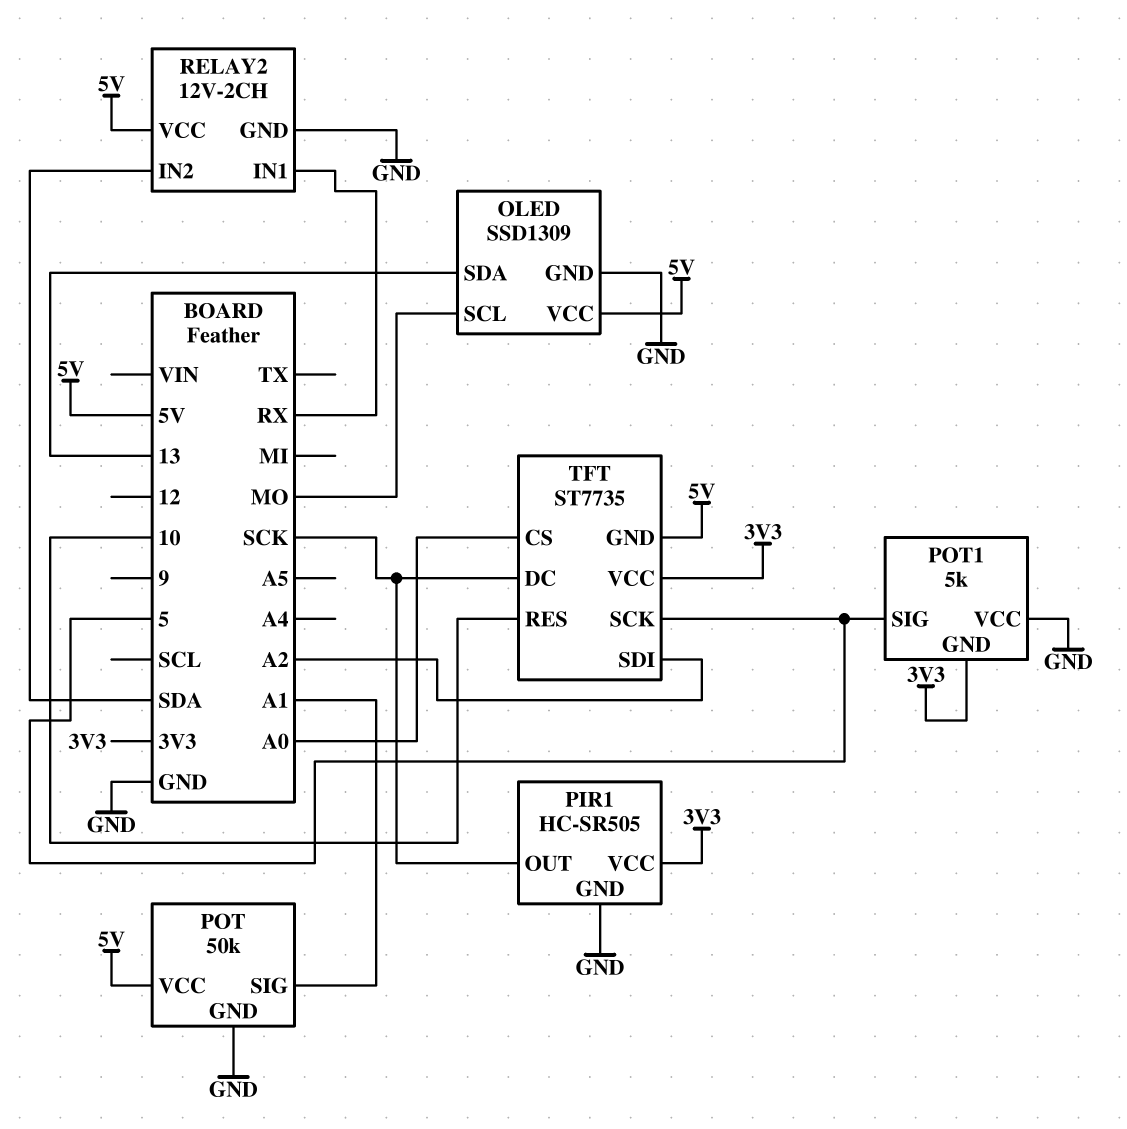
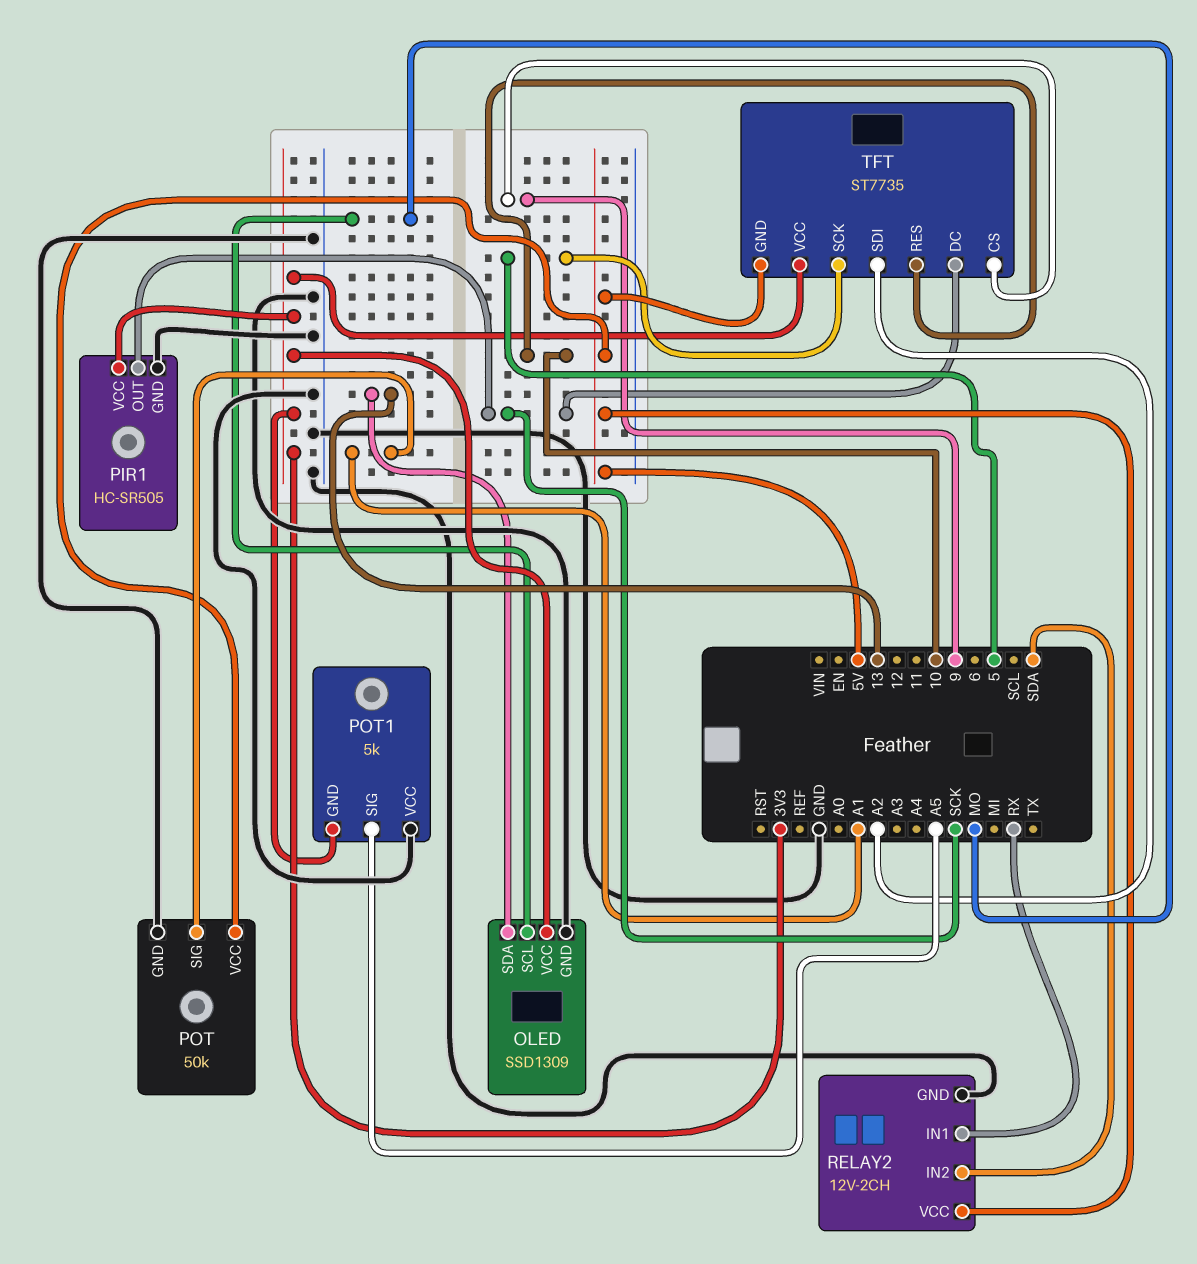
OLED pin VCC: 5V -> 3V3
POT1 pin SIG: 5 -> A5
TFT pin CS: A0 -> 9

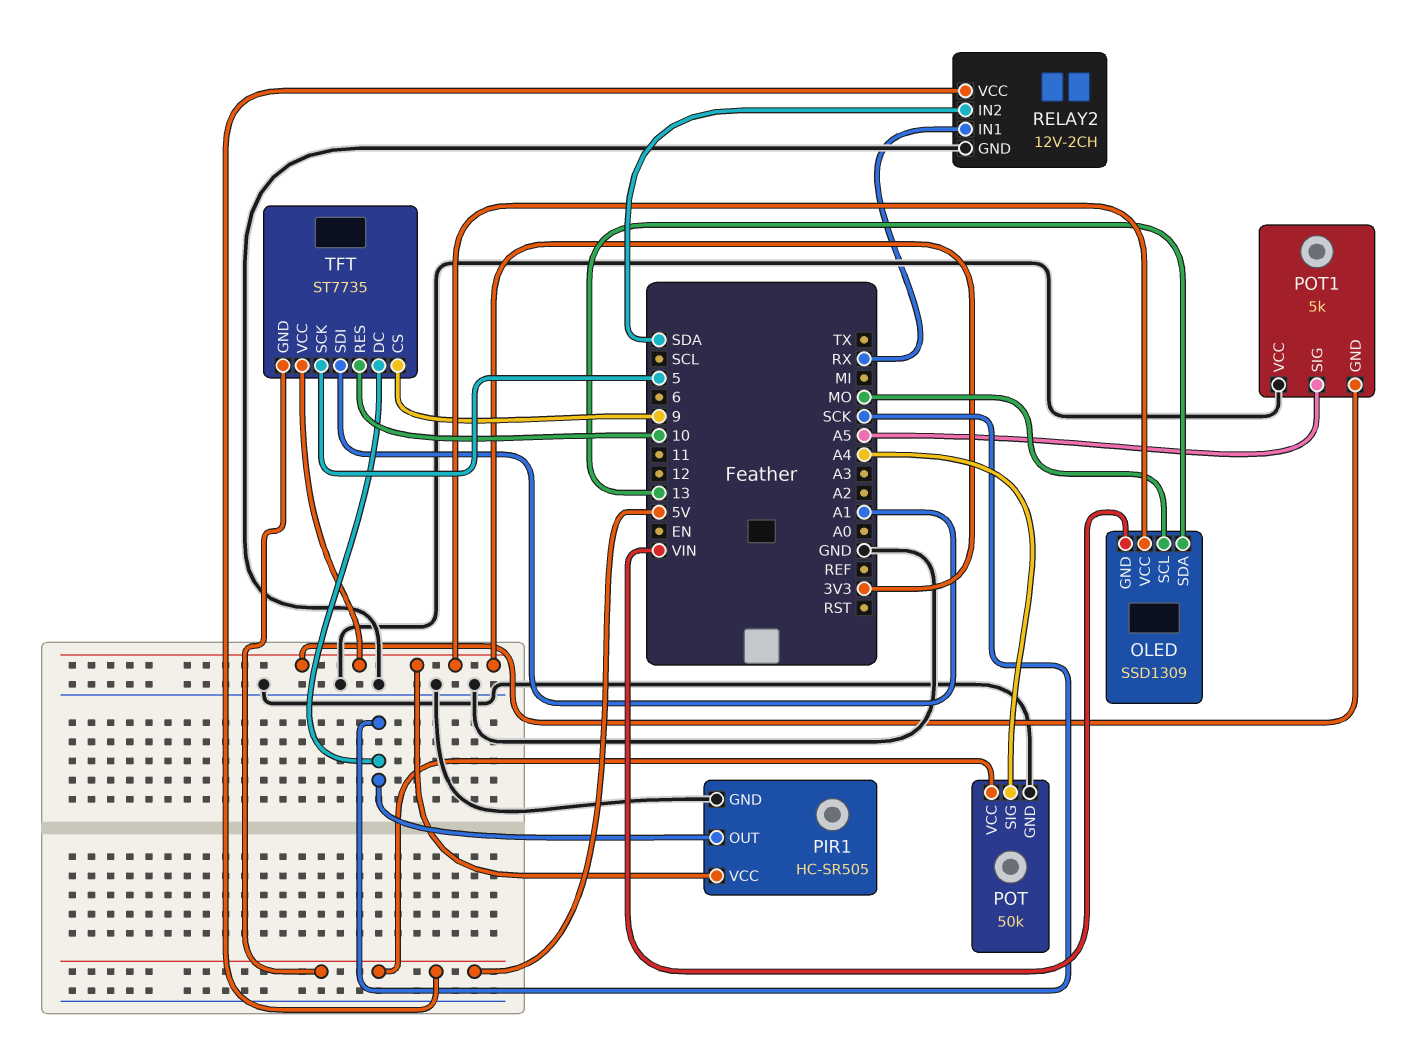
OLED pin GND: GND -> VIN
POT pin SIG: A1 -> A4
TFT pin SDI: A2 -> A1

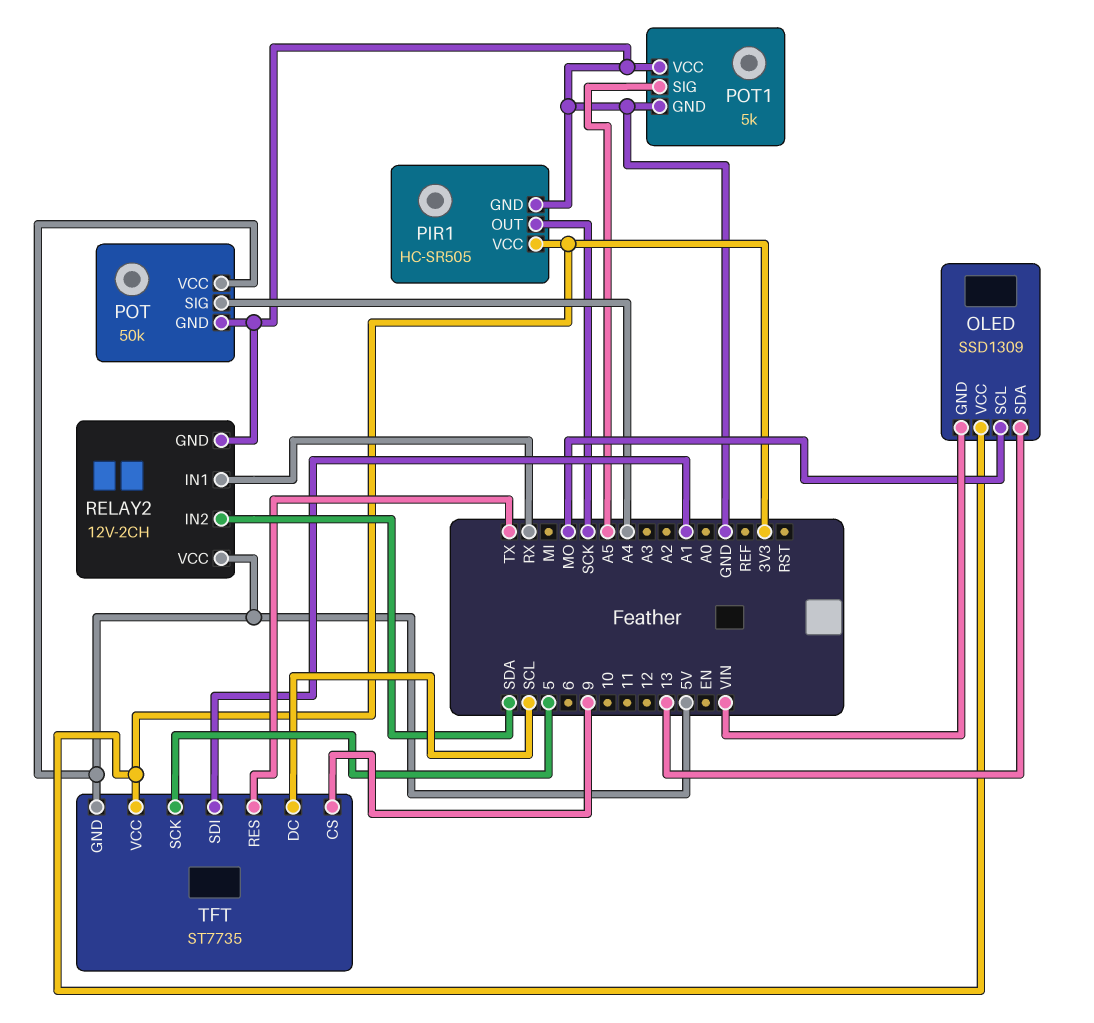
POT1 pin GND: 3V3 -> GND
TFT pin DC: SCK -> SCL
TFT pin RES: 10 -> TX

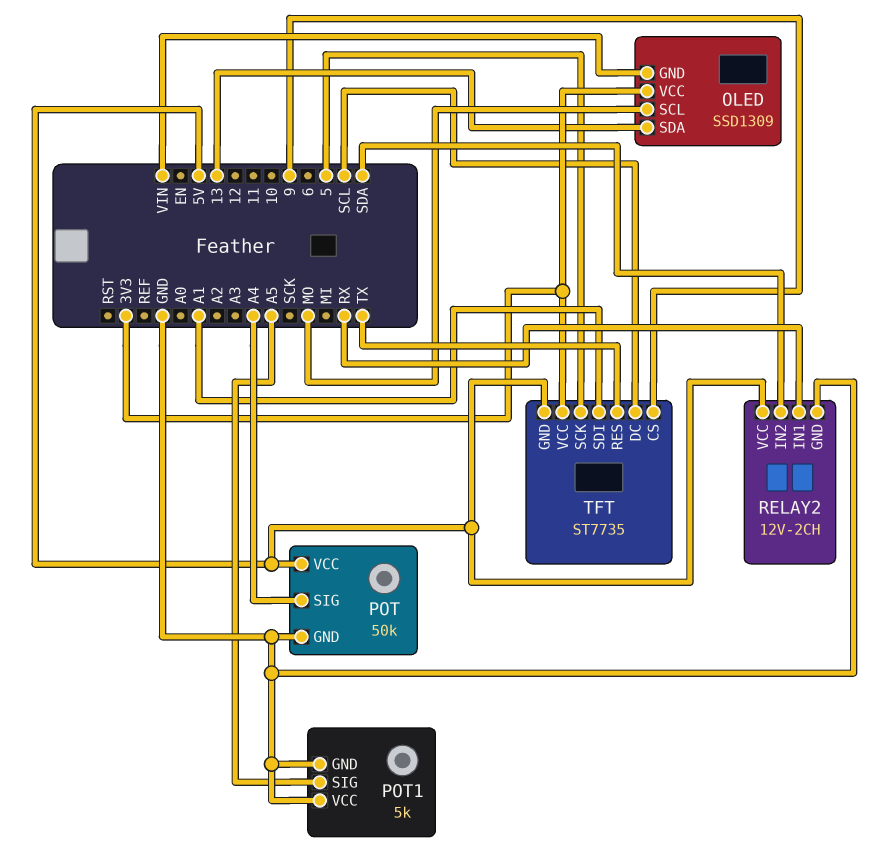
PIR1: HC-SR505 -> none
PIR1 pin GND: GND -> none
PIR1 pin OUT: SCK -> none
PIR1 pin VCC: 3V3 -> none

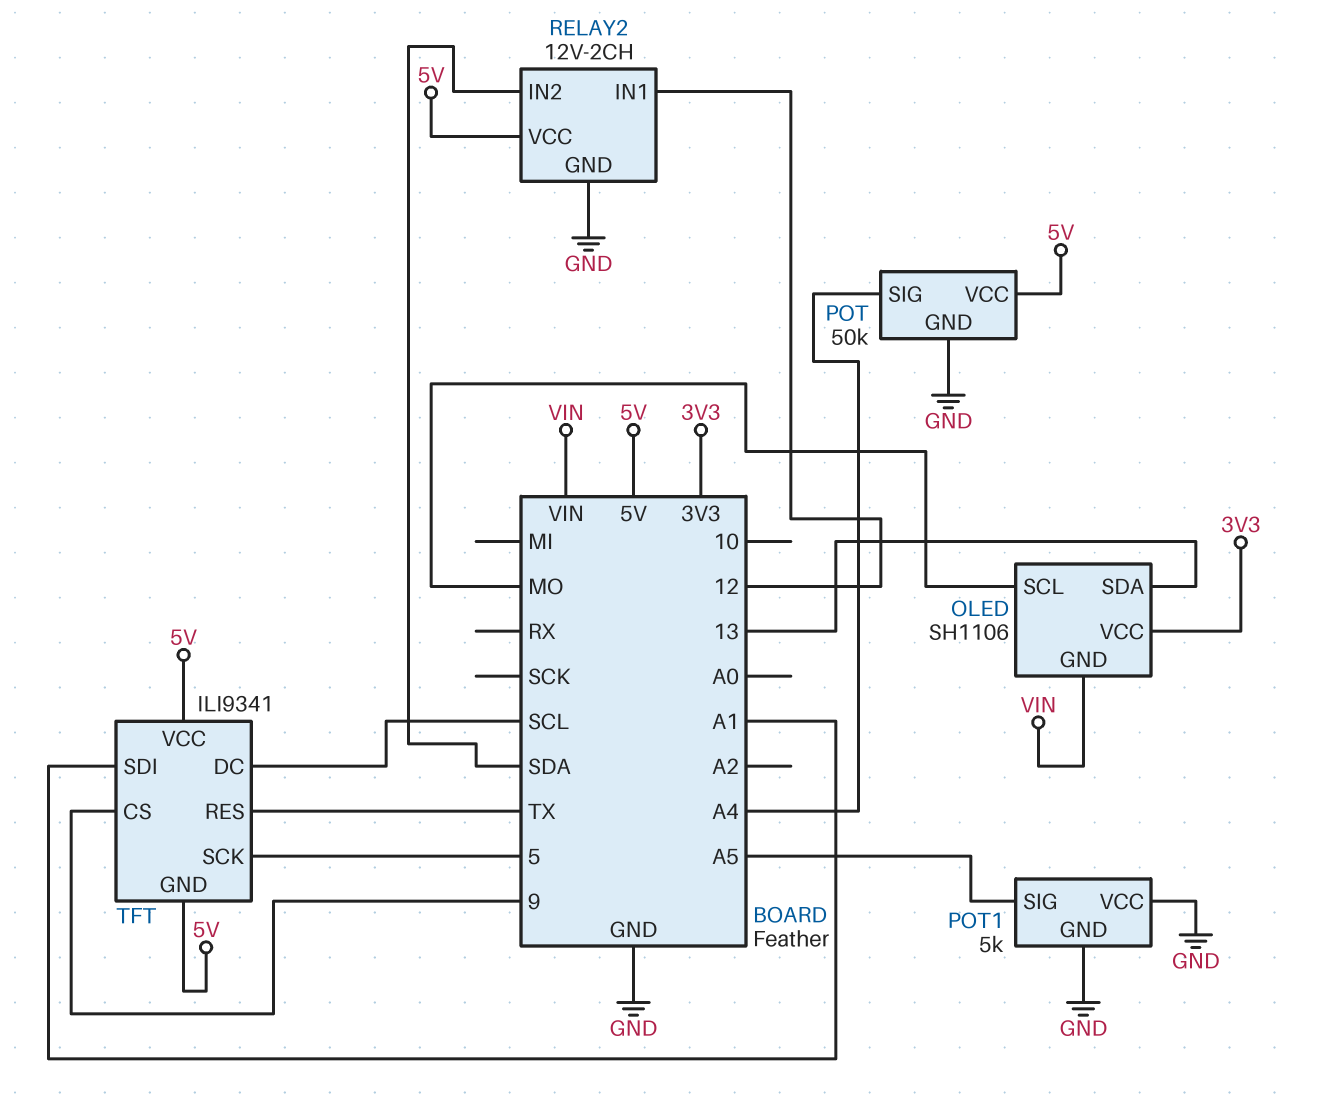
OLED: SSD1309 -> SH1106
RELAY2 pin IN1: RX -> 12
TFT: ST7735 -> ILI9341
TFT pin VCC: 3V3 -> 5V

